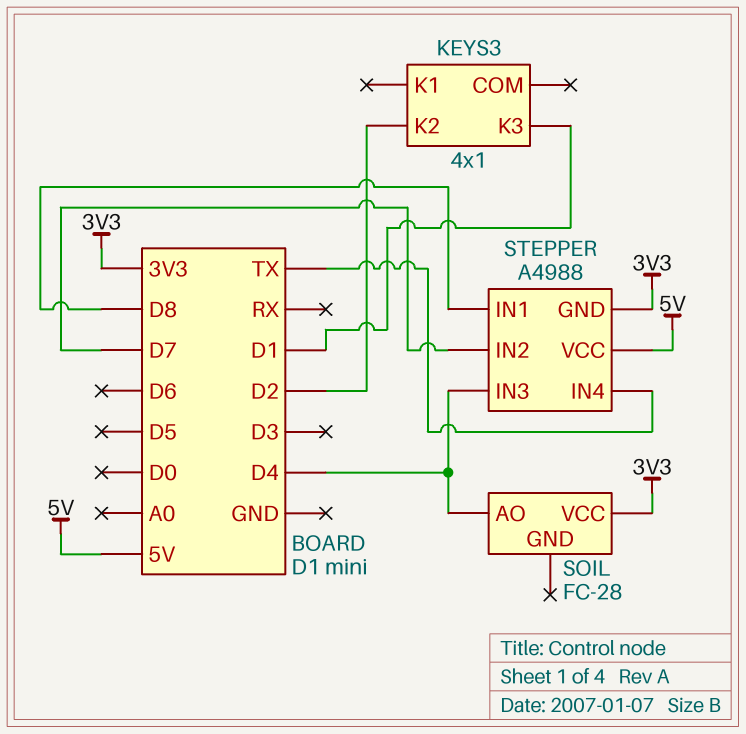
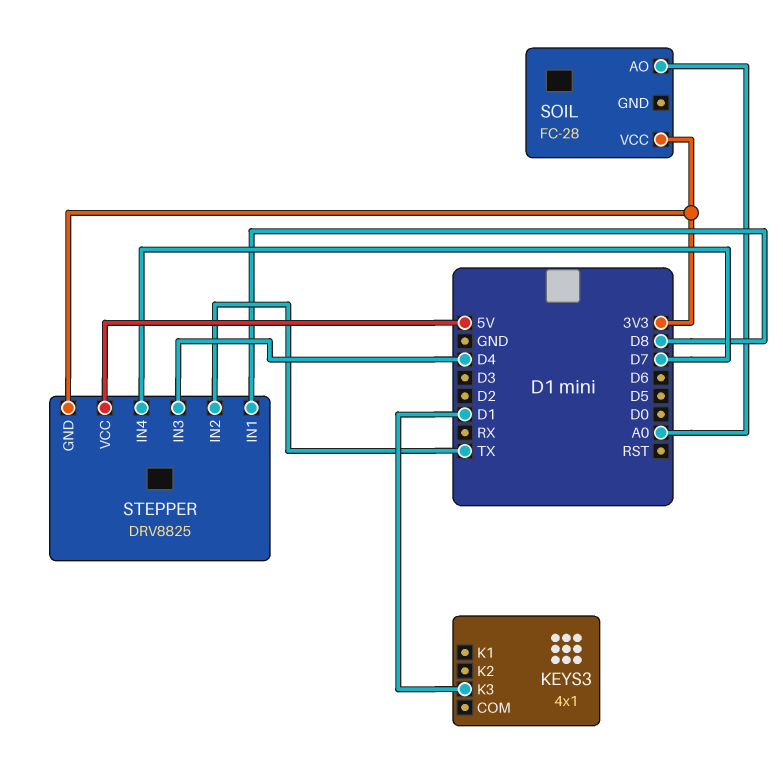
KEYS3 pin K2: D2 -> none
SOIL pin AO: D4 -> A0
STEPPER: A4988 -> DRV8825
STEPPER pin IN2: D7 -> TX
STEPPER pin IN4: TX -> D7

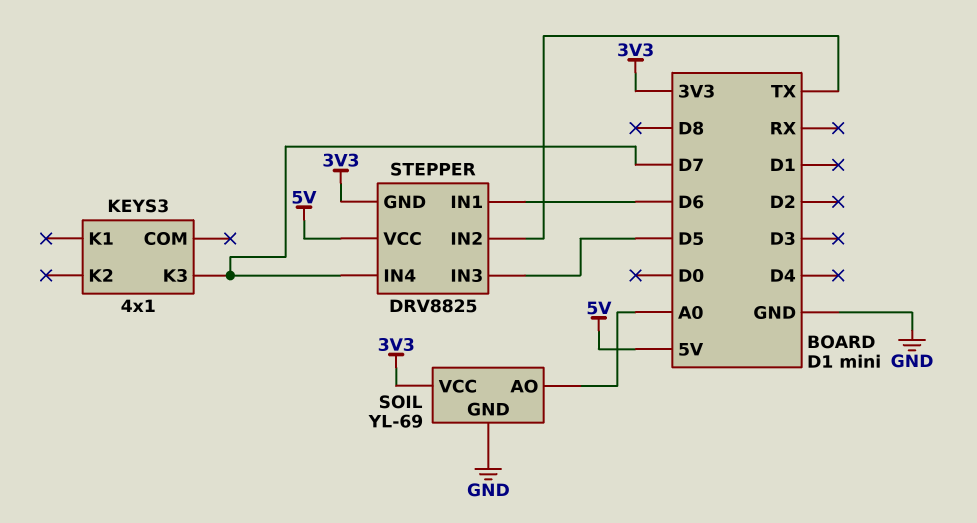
KEYS3 pin K3: D1 -> D7
SOIL: FC-28 -> YL-69
SOIL pin GND: none -> GND
STEPPER pin IN1: D8 -> D6
STEPPER pin IN3: D4 -> D5

